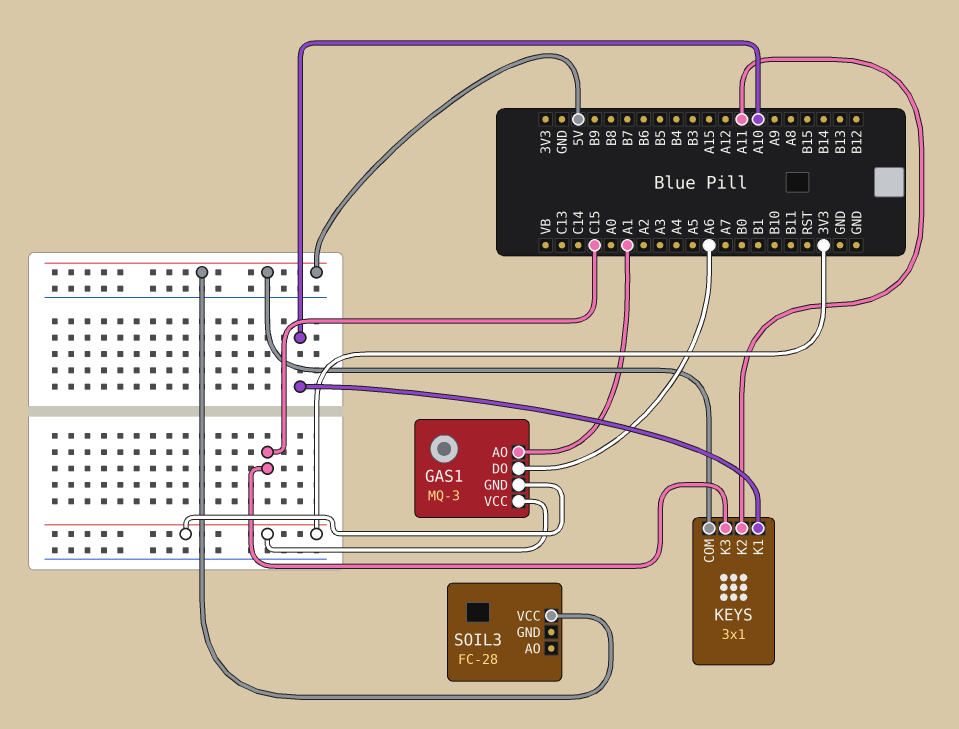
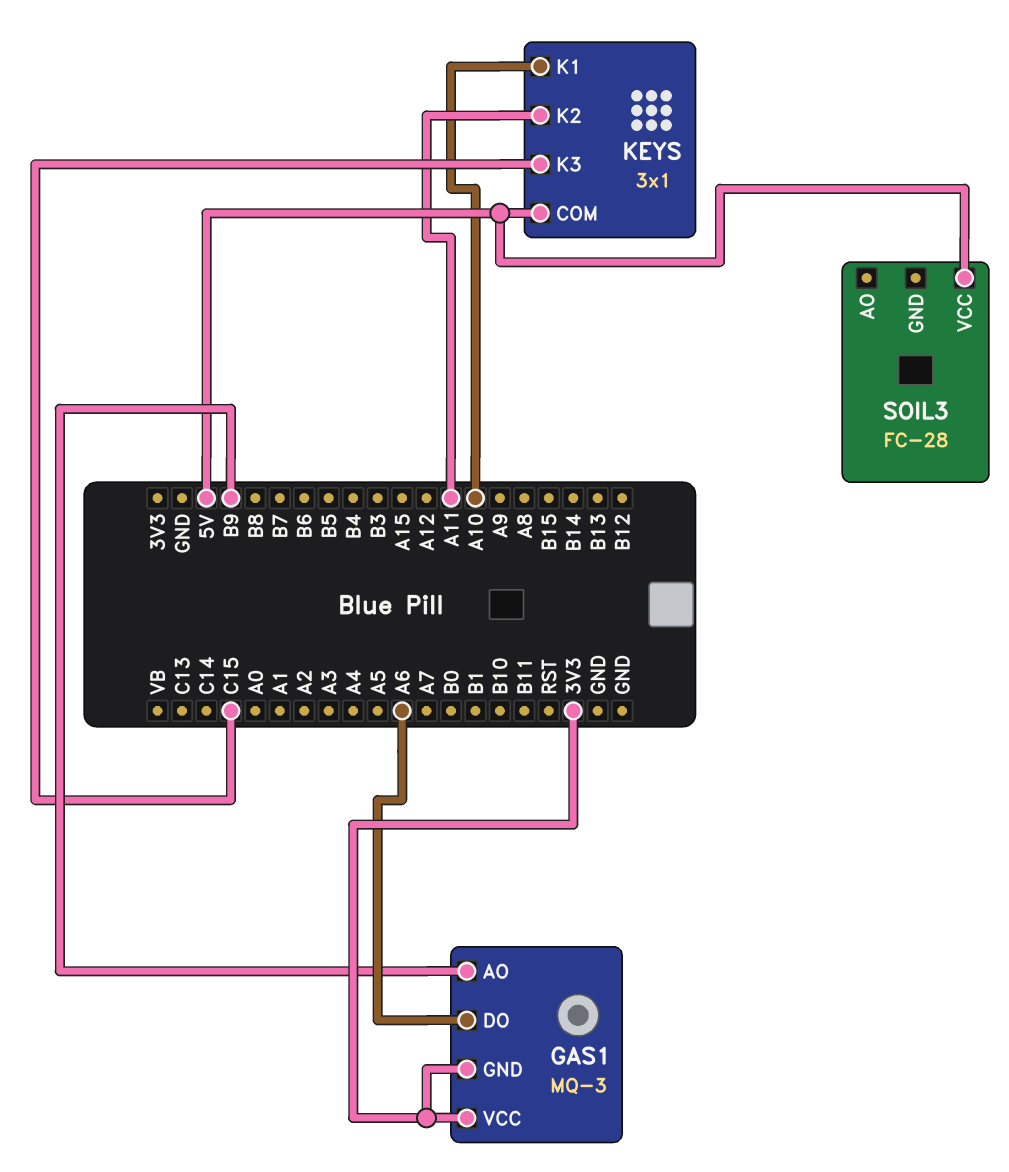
GAS1 pin AO: A1 -> B9

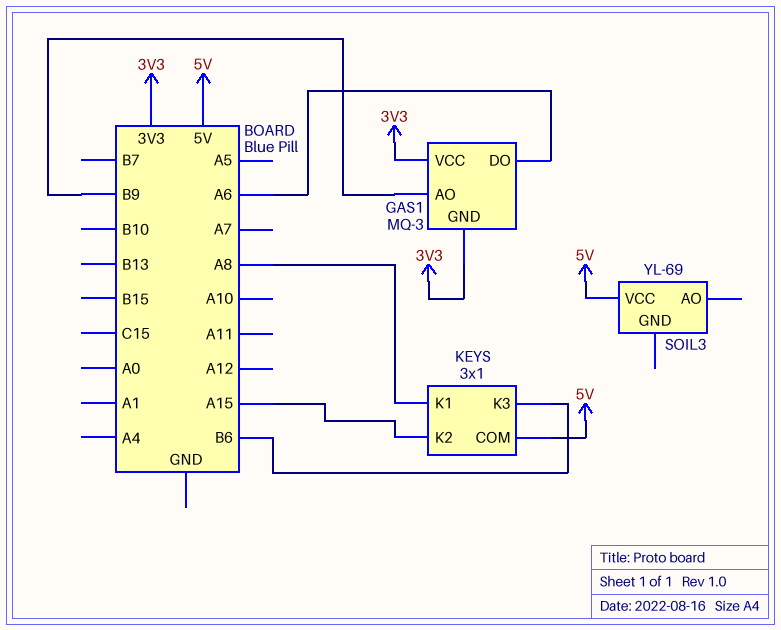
KEYS pin K1: A10 -> A8
KEYS pin K2: A11 -> A15
KEYS pin K3: C15 -> B6
SOIL3: FC-28 -> YL-69

